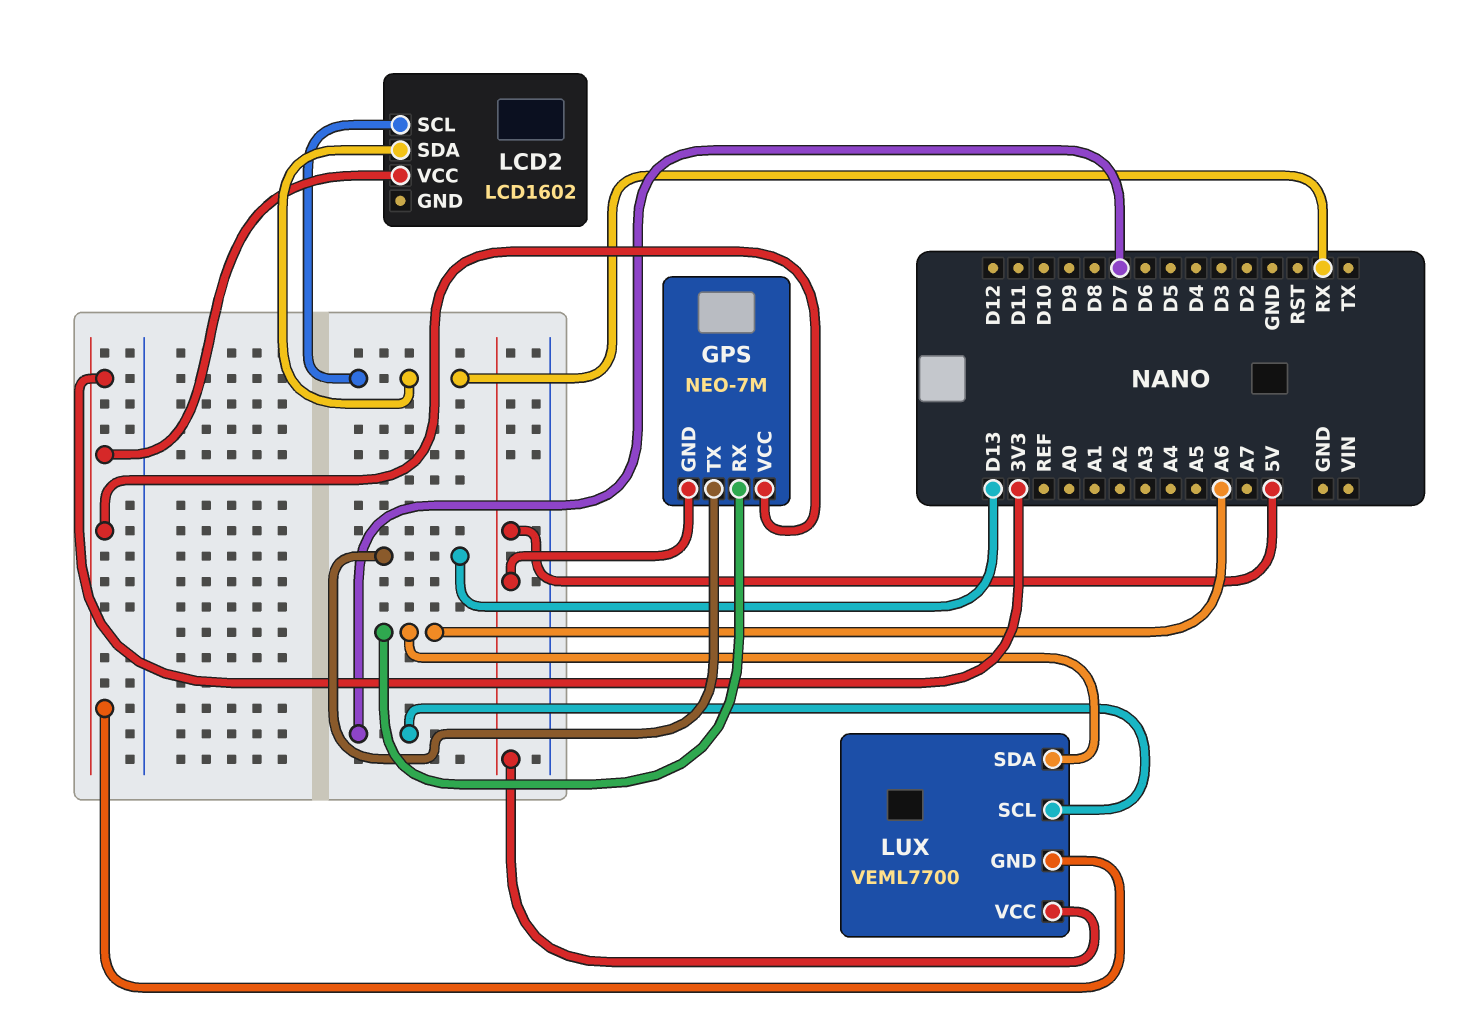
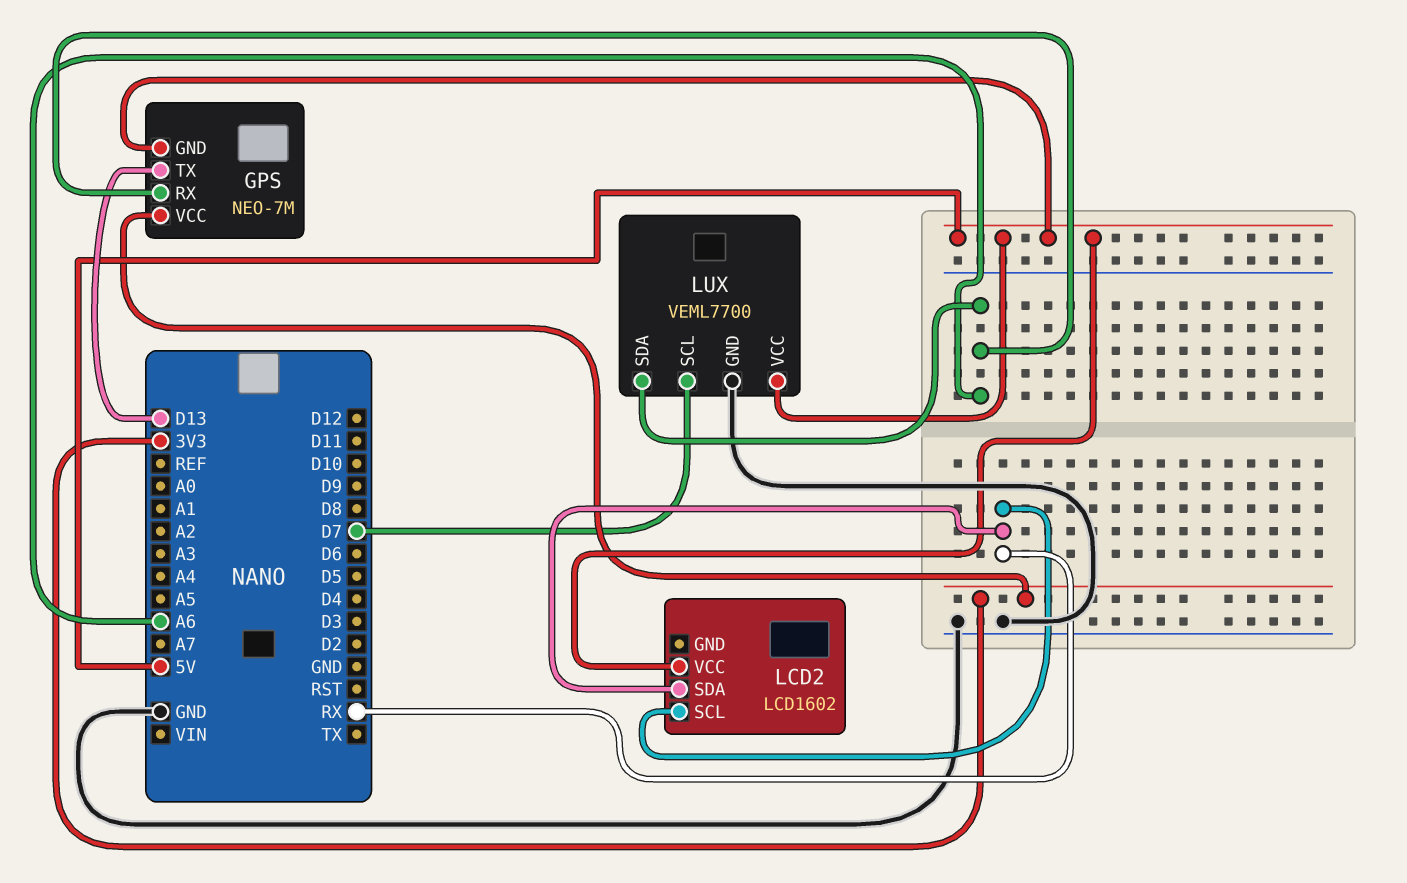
LCD2 pin VCC: 3V3 -> 5V
LUX pin GND: 3V3 -> GND

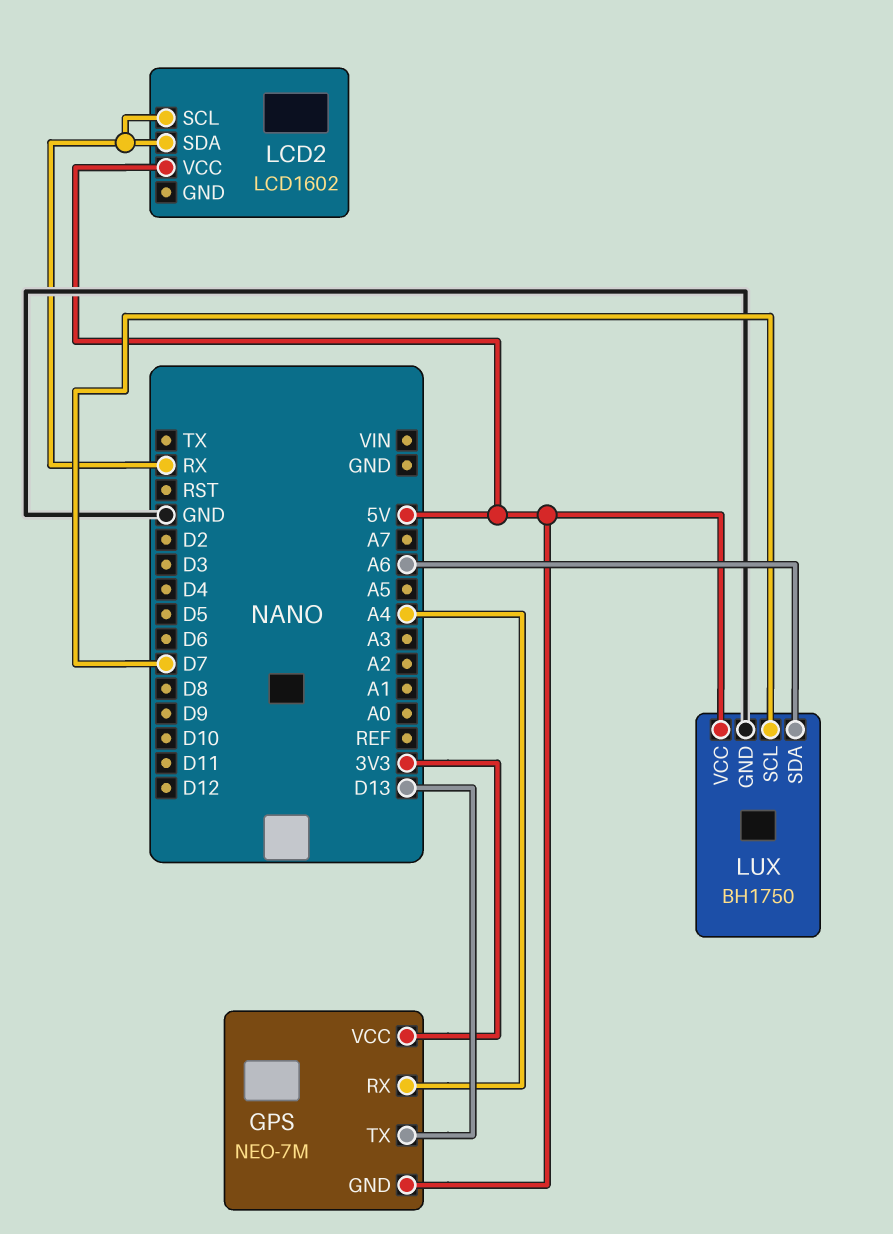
GPS pin RX: A6 -> A4
LUX: VEML7700 -> BH1750

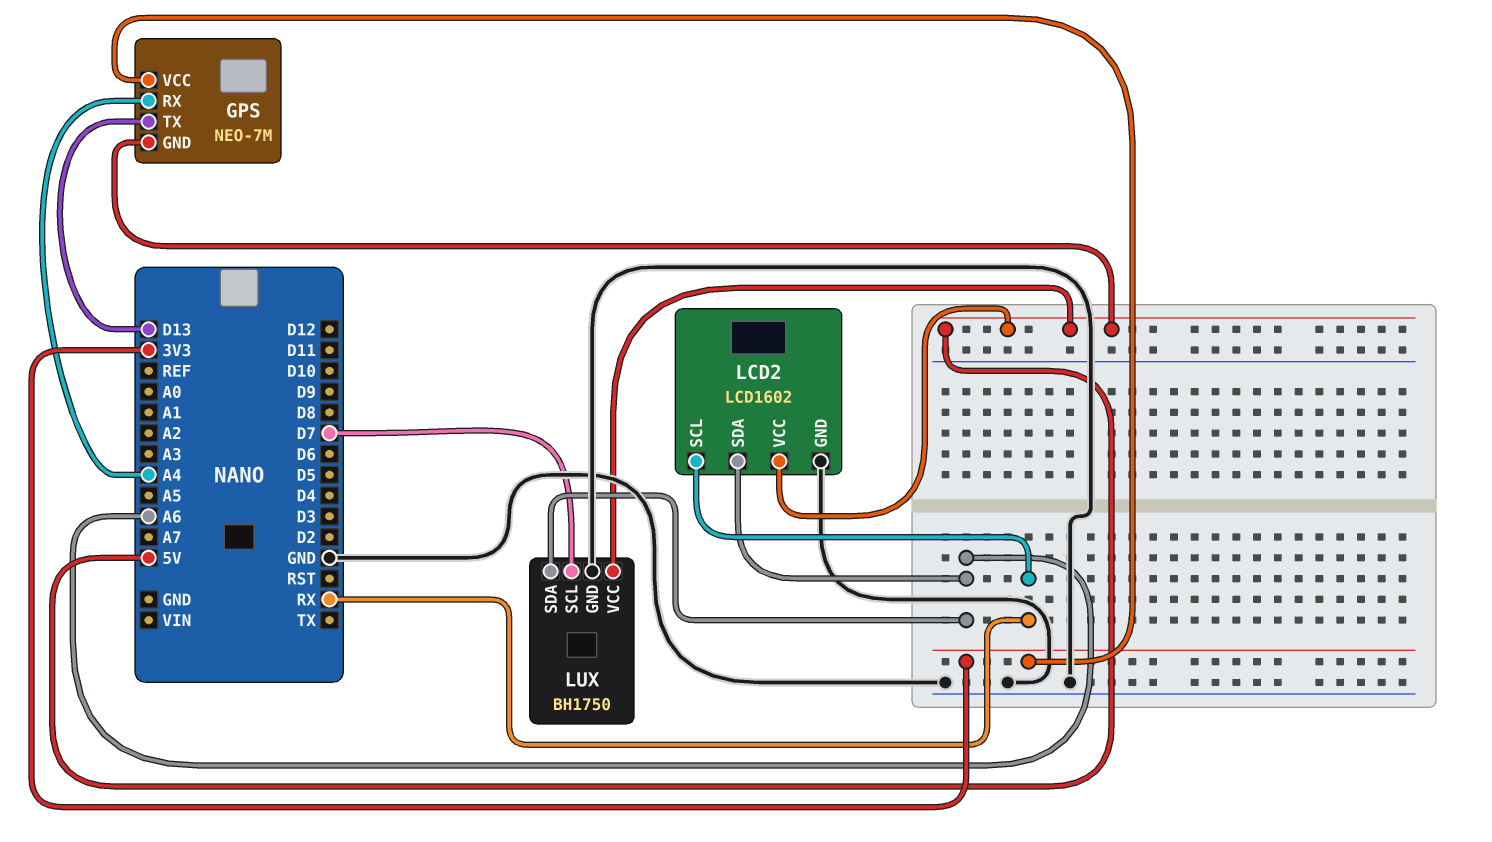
LCD2 pin GND: none -> GND
LCD2 pin SDA: RX -> A6

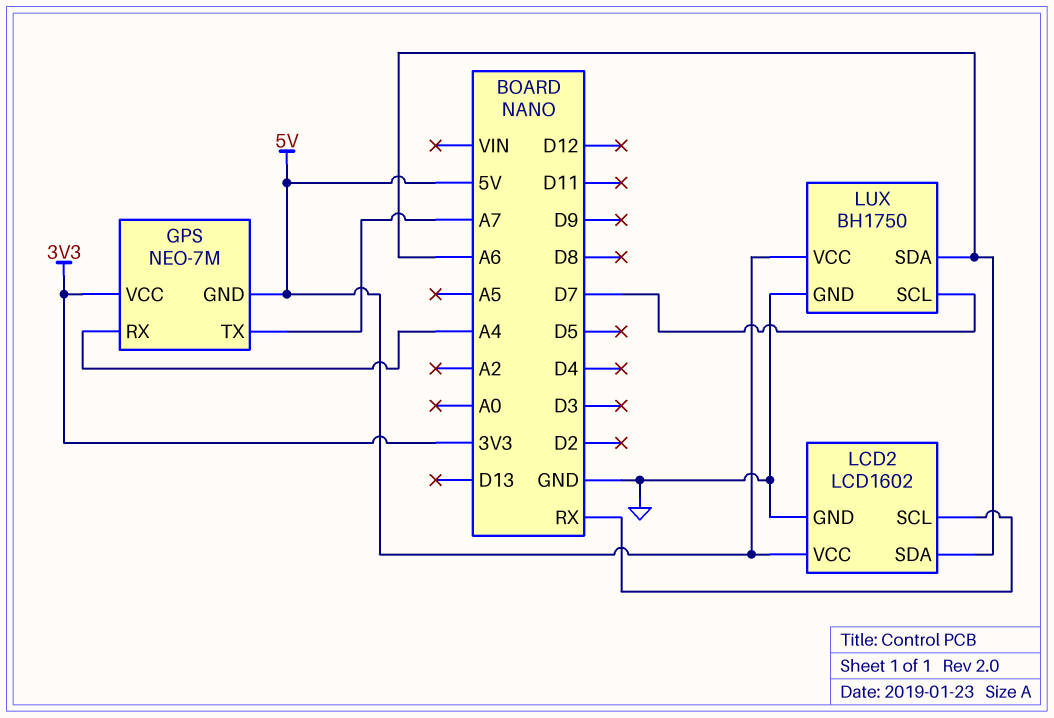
GPS pin TX: D13 -> A7

